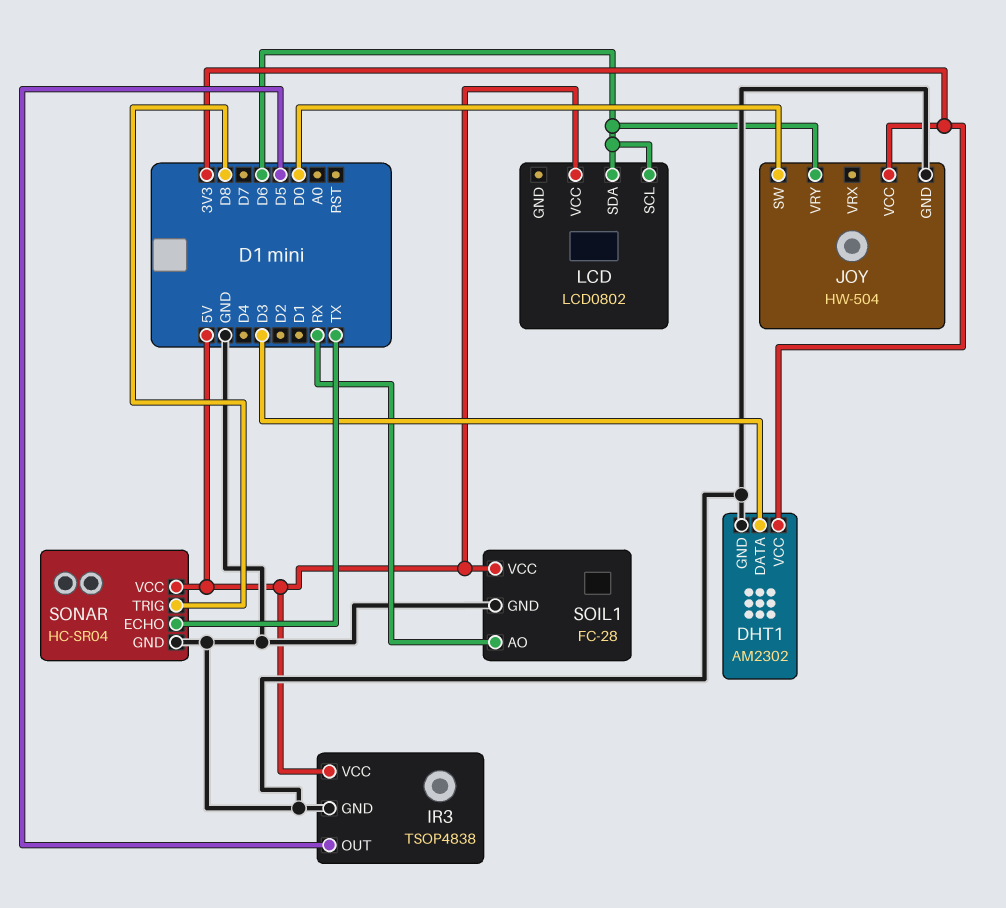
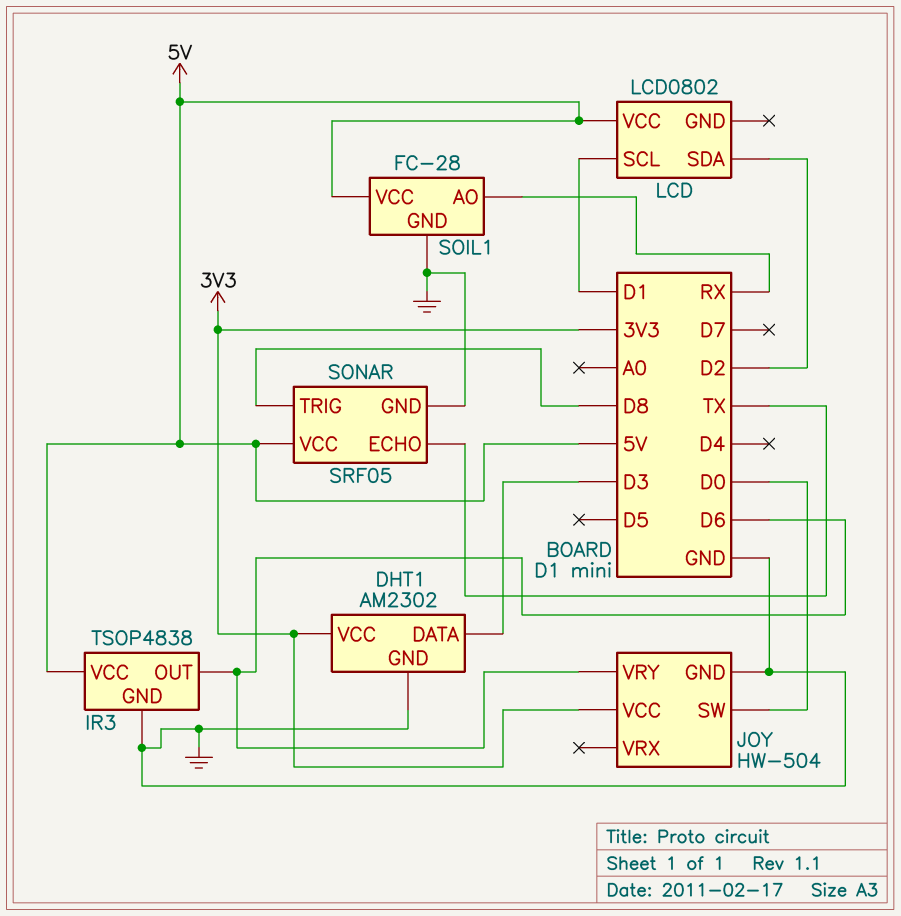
IR3 pin OUT: D5 -> D6
LCD pin SCL: D6 -> D1
LCD pin SDA: D6 -> D2
SONAR: HC-SR04 -> SRF05

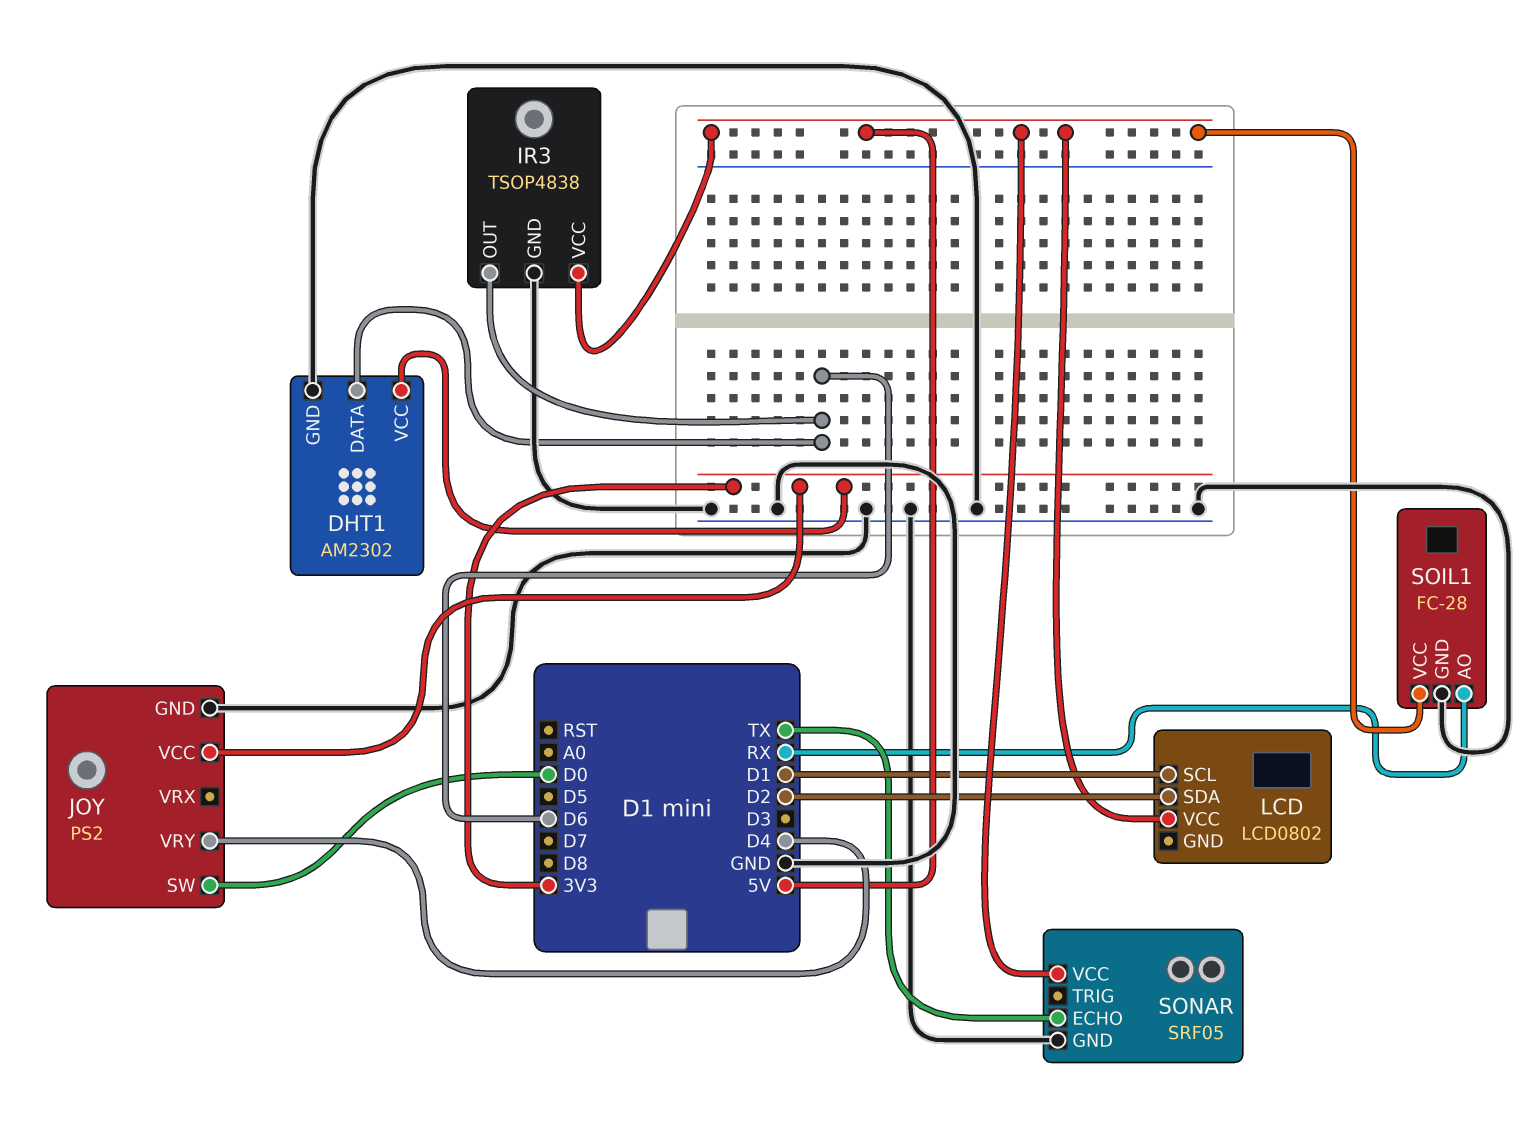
DHT1 pin DATA: D3 -> D6
JOY: HW-504 -> PS2
JOY pin VRY: D6 -> D4
SONAR pin TRIG: D8 -> none

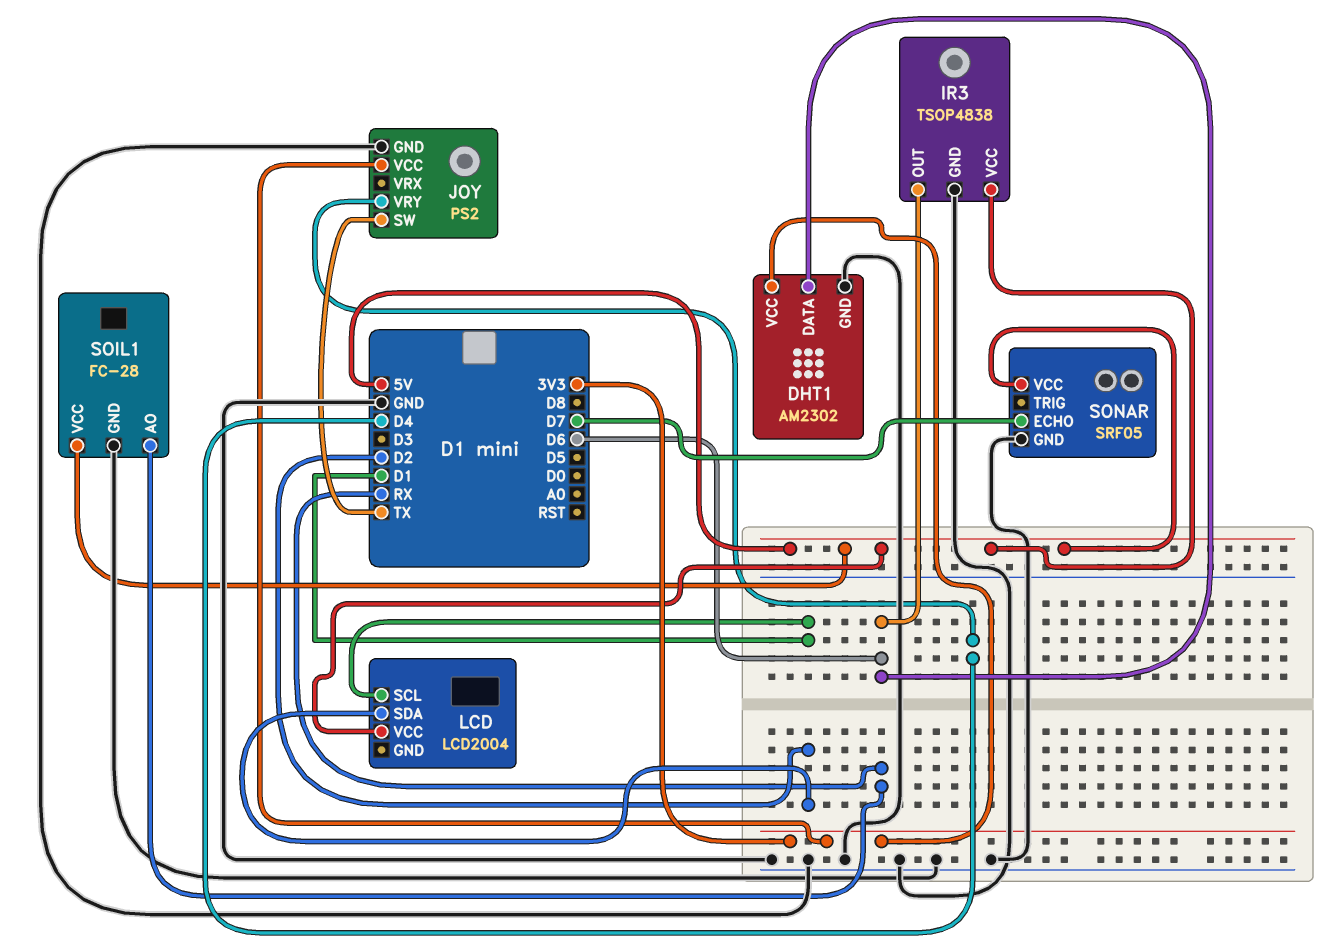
JOY pin SW: D0 -> TX
LCD: LCD0802 -> LCD2004
SONAR pin ECHO: TX -> D7

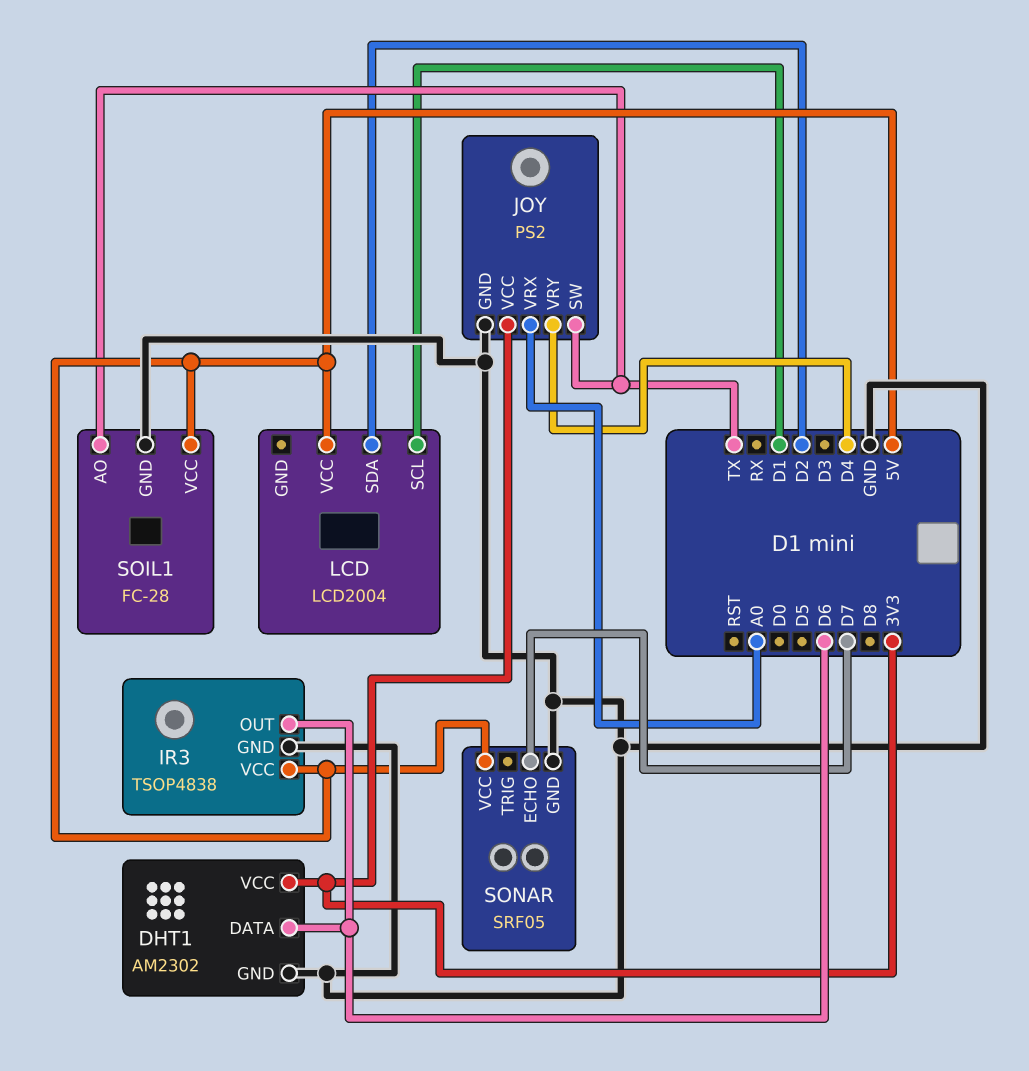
JOY pin VRX: none -> A0
SOIL1 pin AO: RX -> TX

